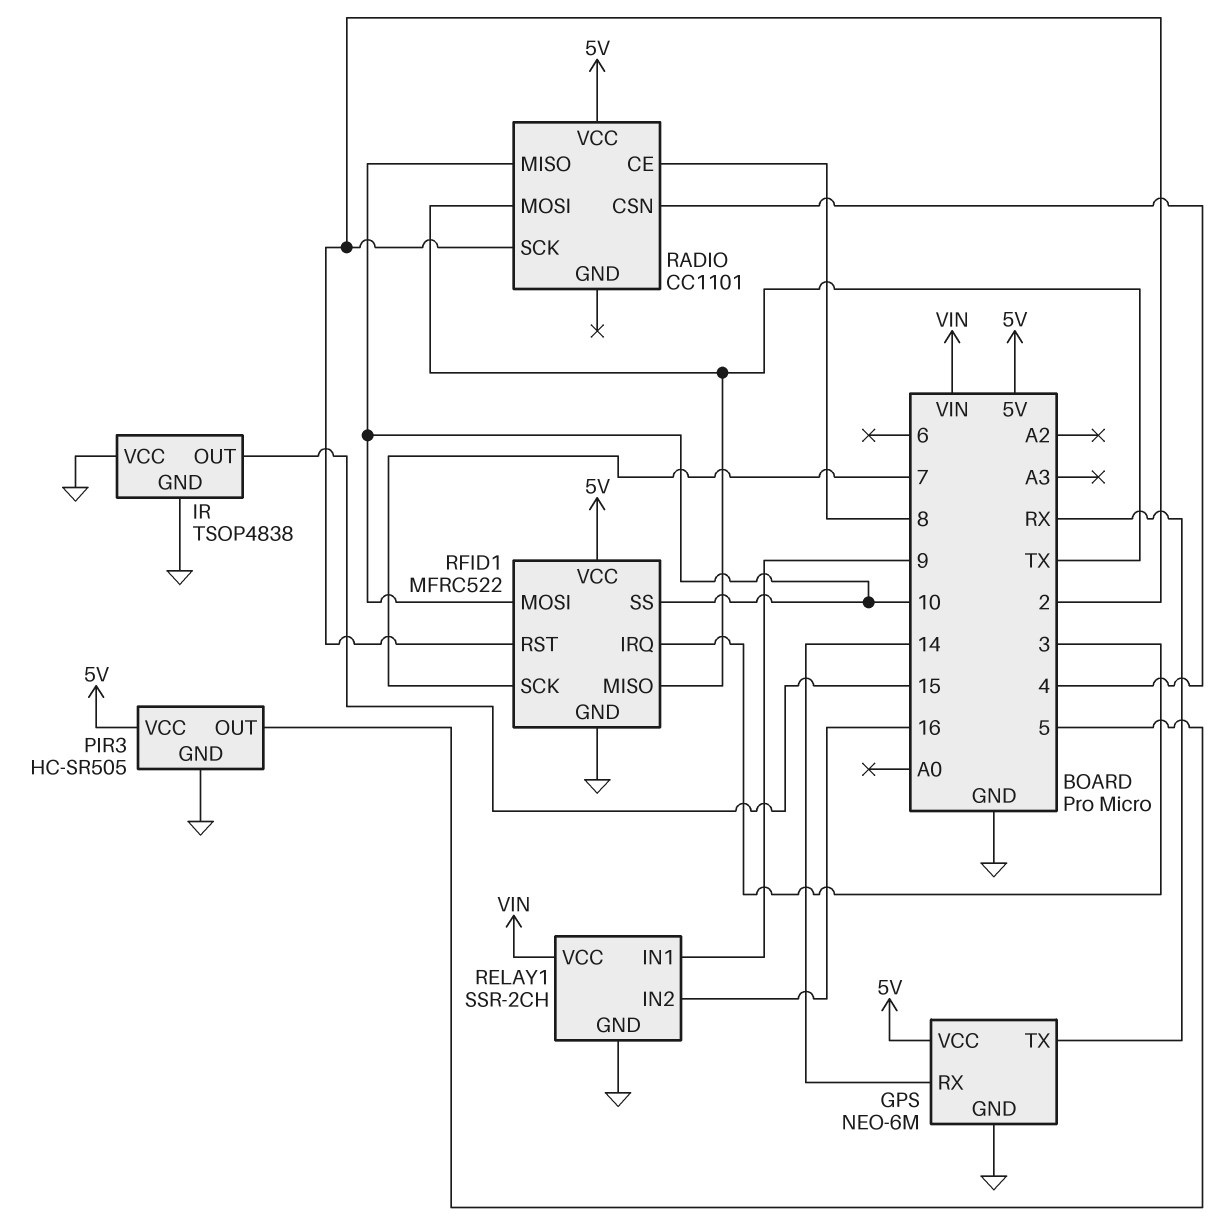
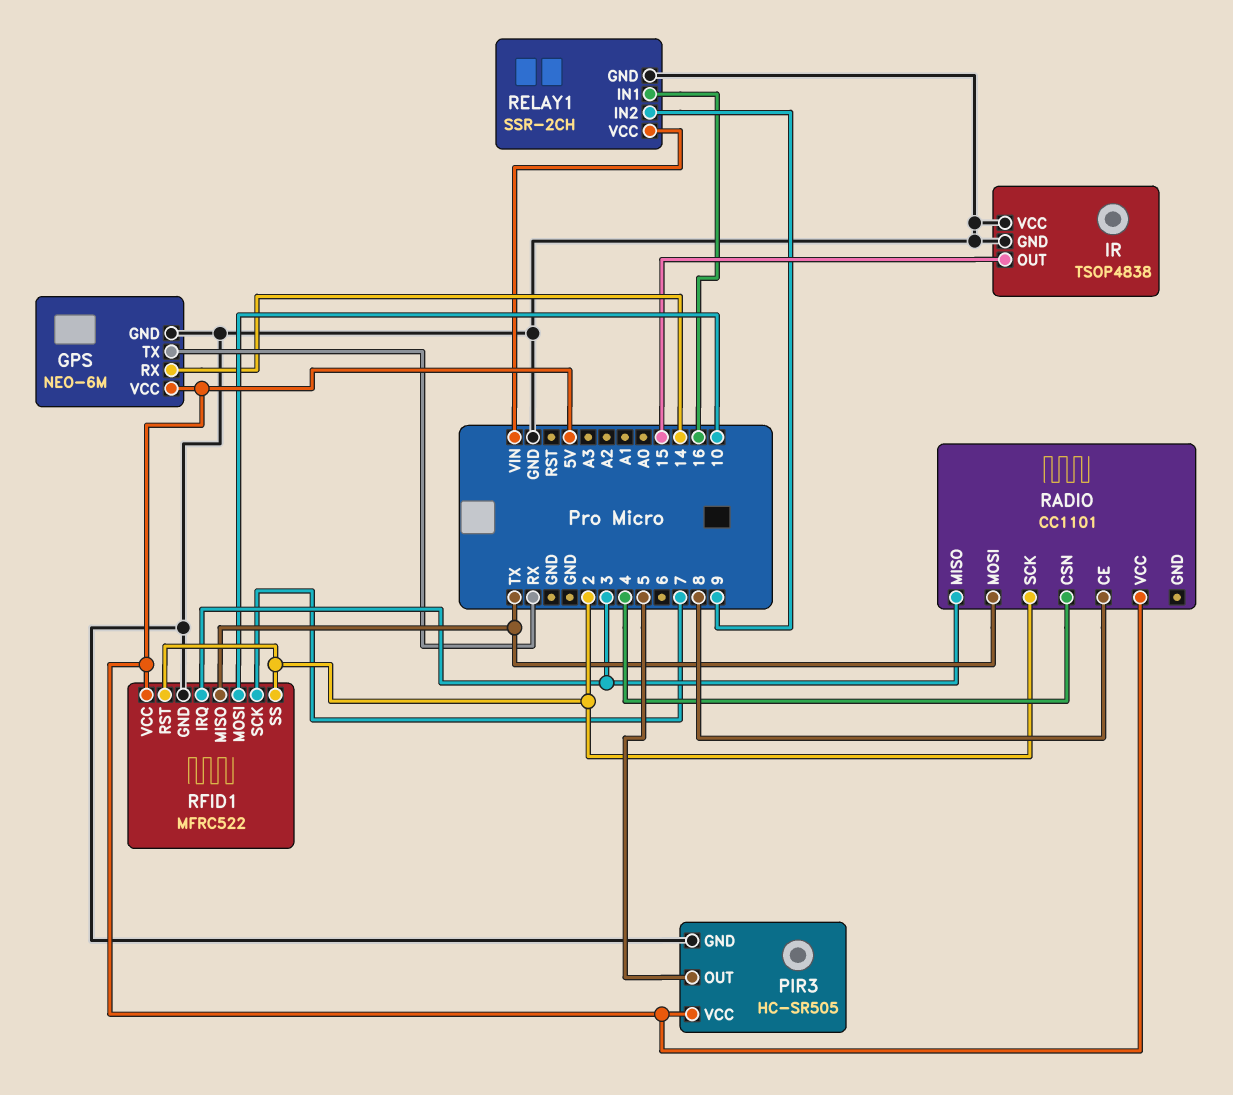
RADIO pin MISO: 10 -> 3
RELAY1 pin IN1: 9 -> 16
RELAY1 pin IN2: 16 -> 9
RFID1 pin SS: 10 -> 2

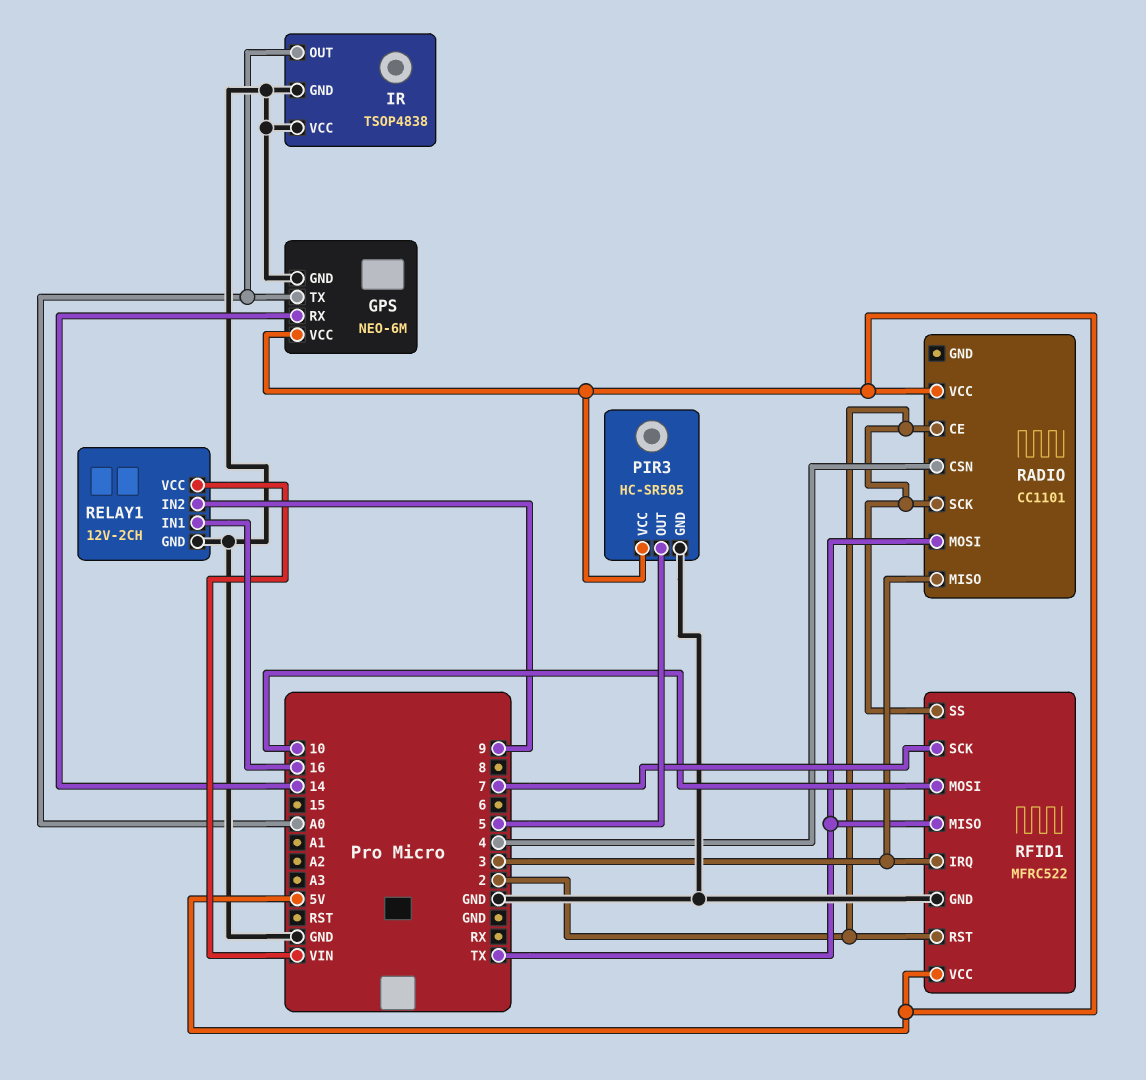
GPS pin TX: RX -> A0
IR pin OUT: 15 -> A0
RADIO pin CE: 8 -> 2
RELAY1: SSR-2CH -> 12V-2CH

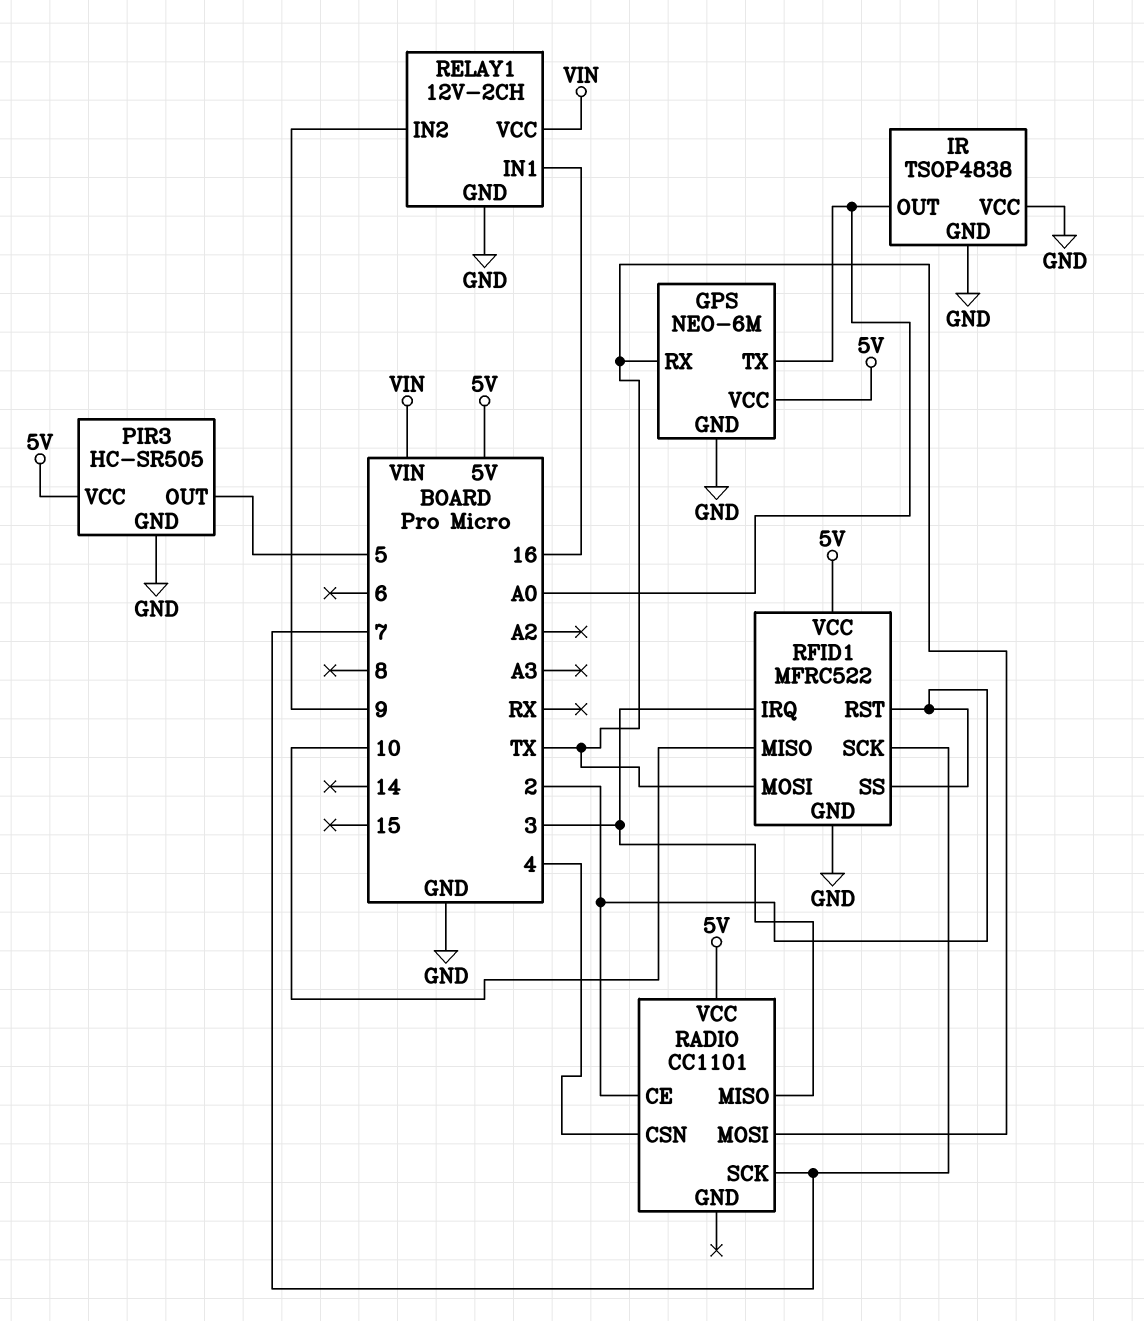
GPS pin RX: 14 -> TX
RADIO pin SCK: 2 -> 7
RFID1 pin MISO: TX -> 10
RFID1 pin MOSI: 10 -> TX

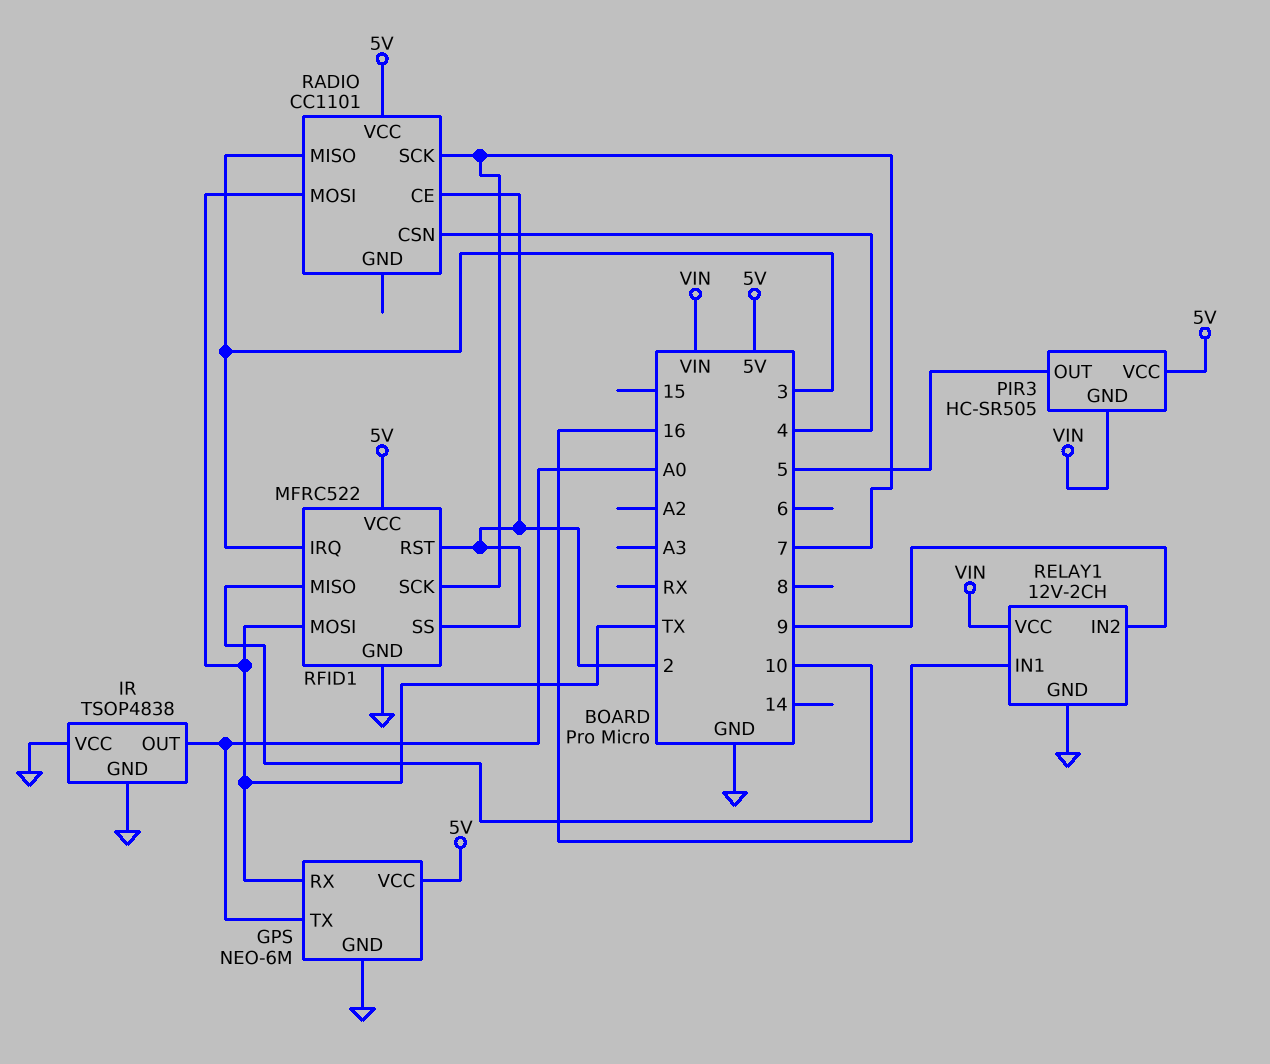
PIR3 pin GND: GND -> VIN

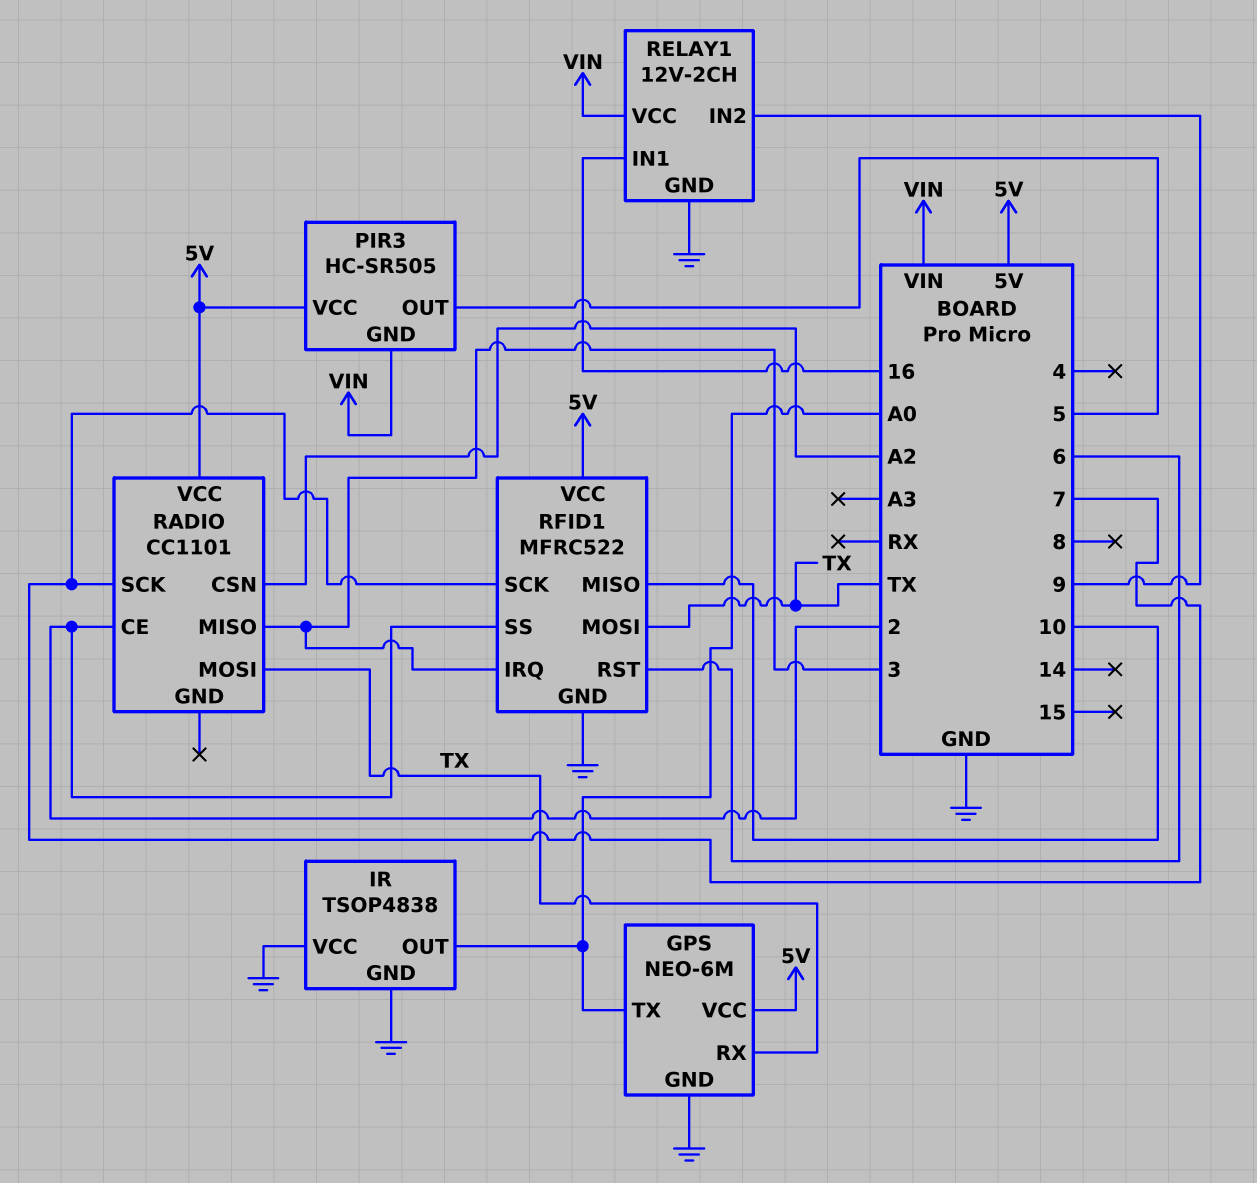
RADIO pin CSN: 4 -> A2
RFID1 pin RST: 2 -> 6

